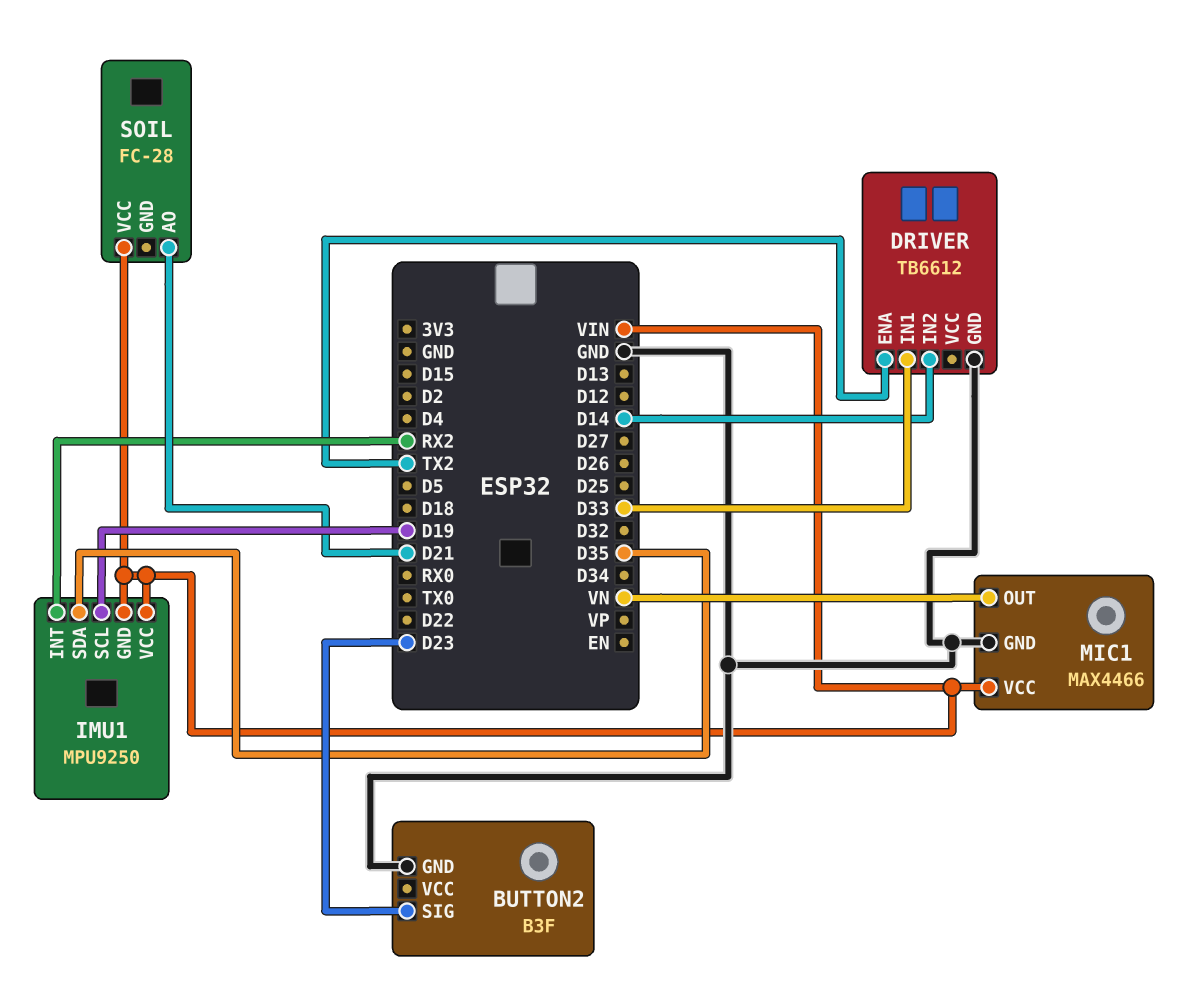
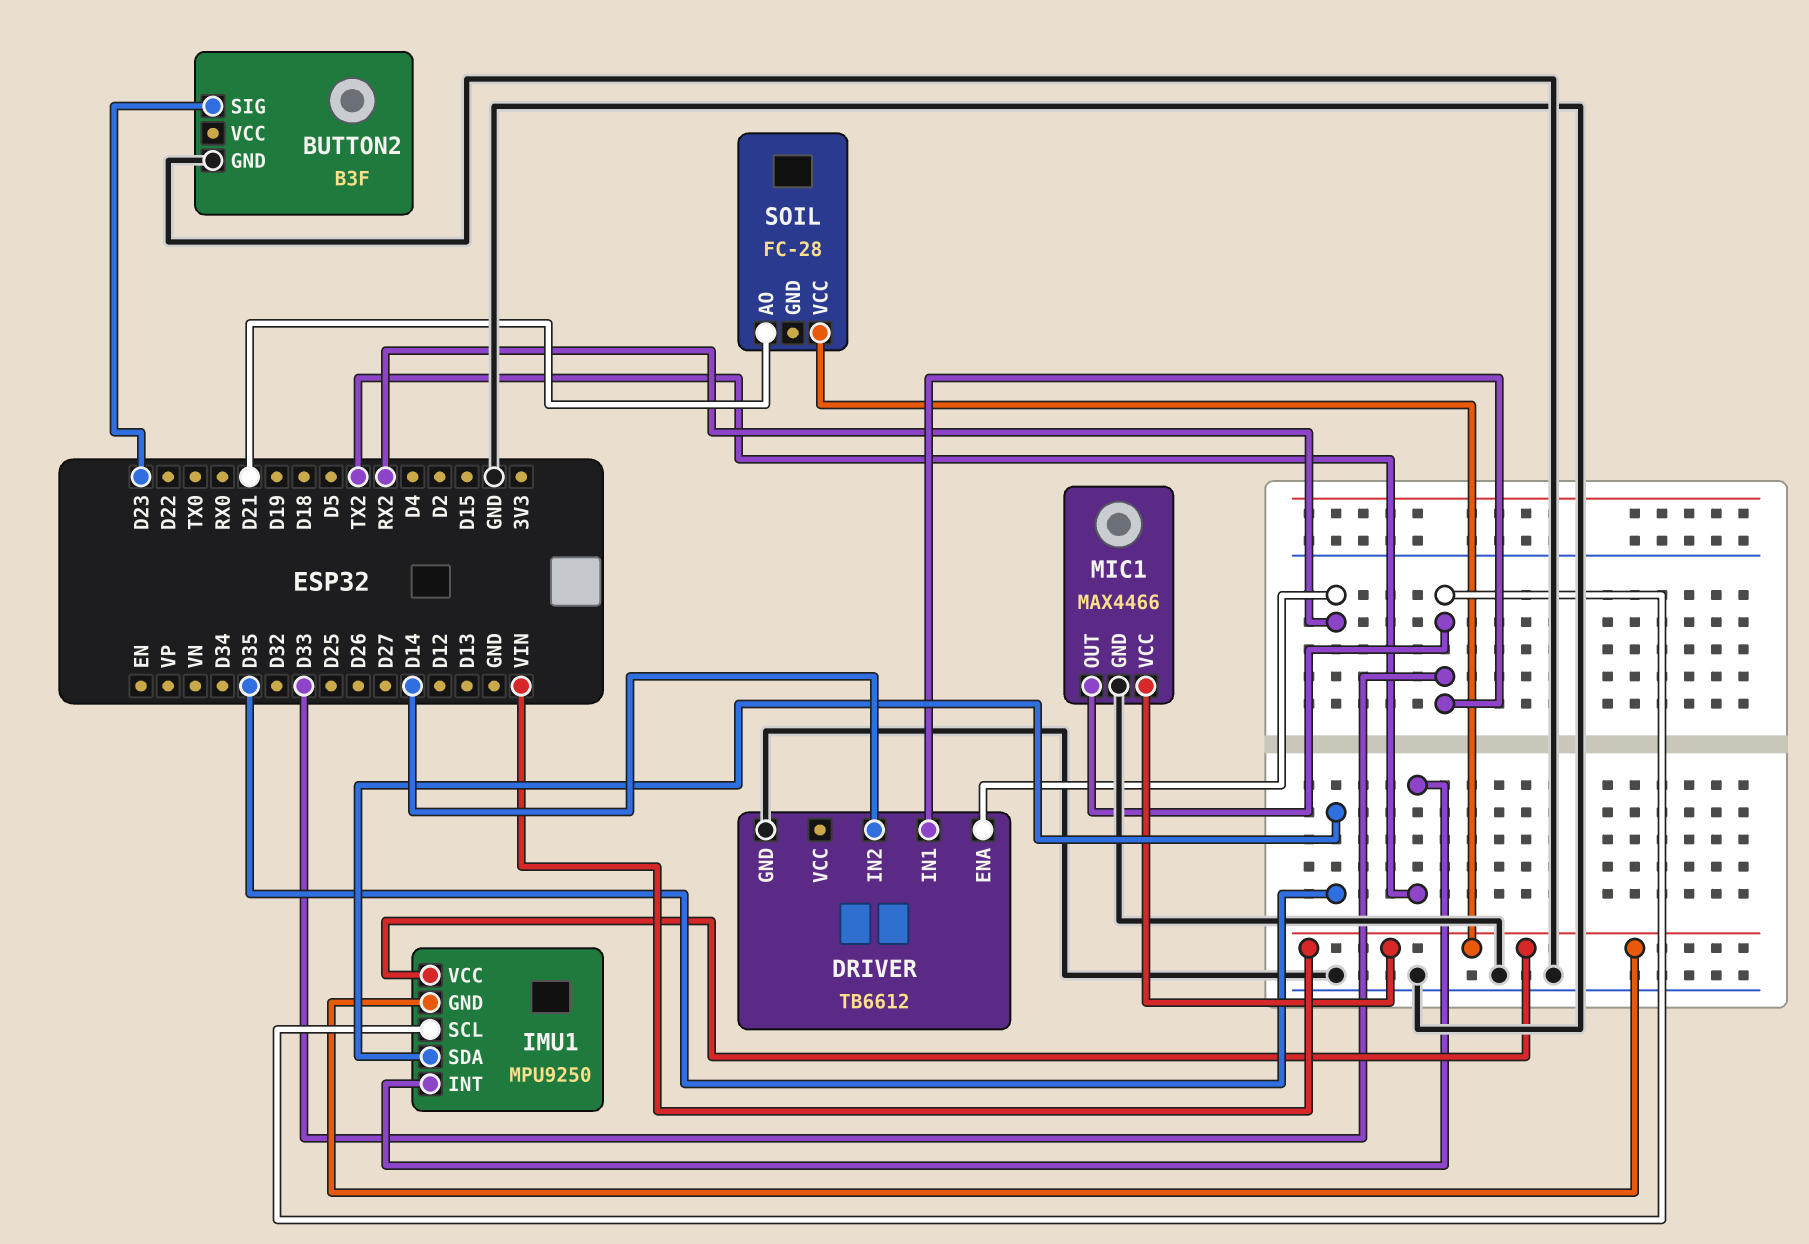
DRIVER pin ENA: TX2 -> RX2
IMU1 pin INT: RX2 -> TX2
IMU1 pin SCL: D19 -> D33
MIC1 pin OUT: VN -> D33

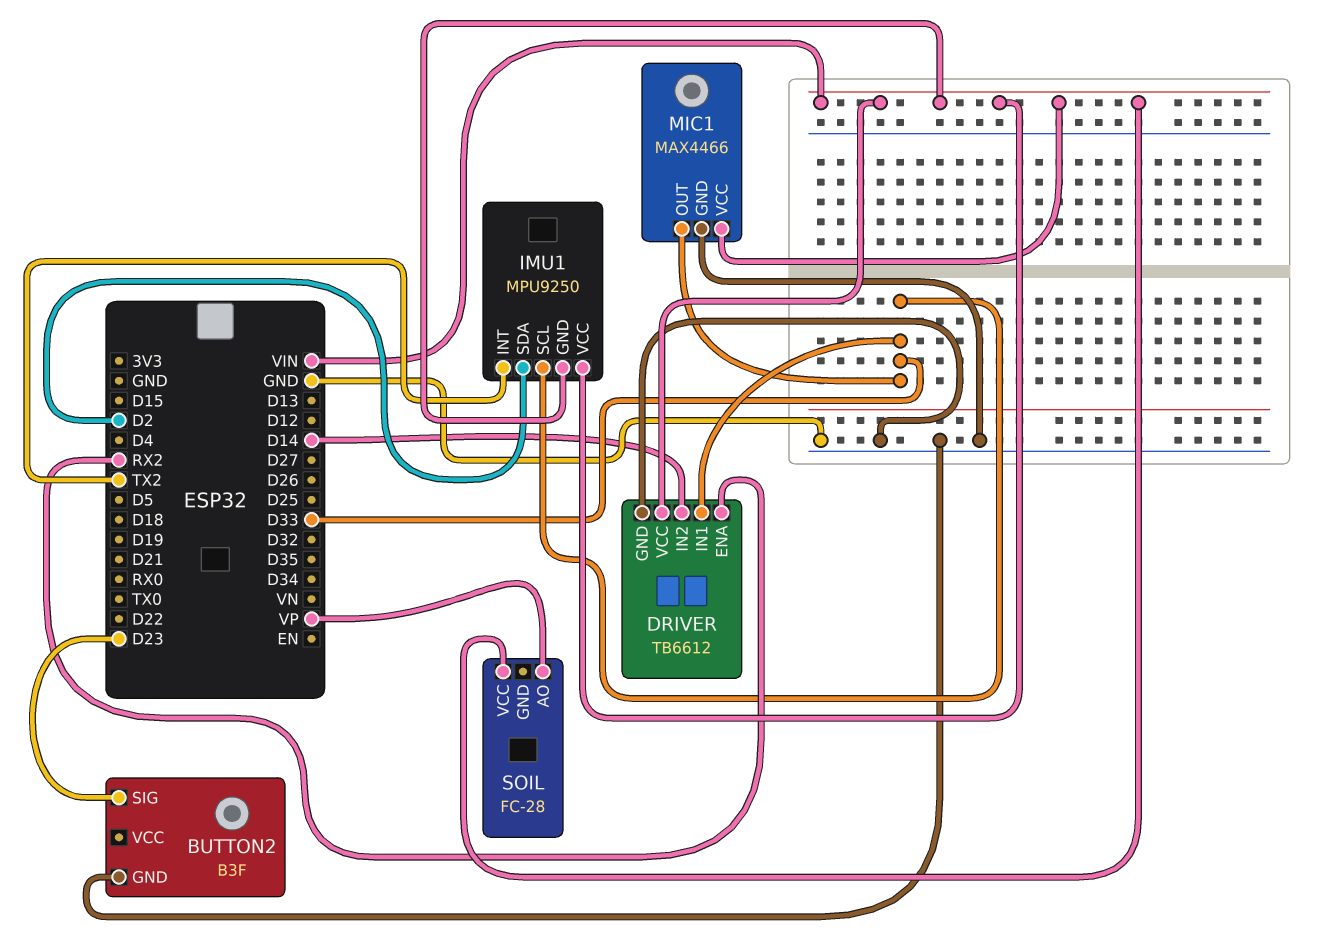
DRIVER pin VCC: none -> VIN
IMU1 pin SDA: D35 -> D2
SOIL pin AO: D21 -> VP

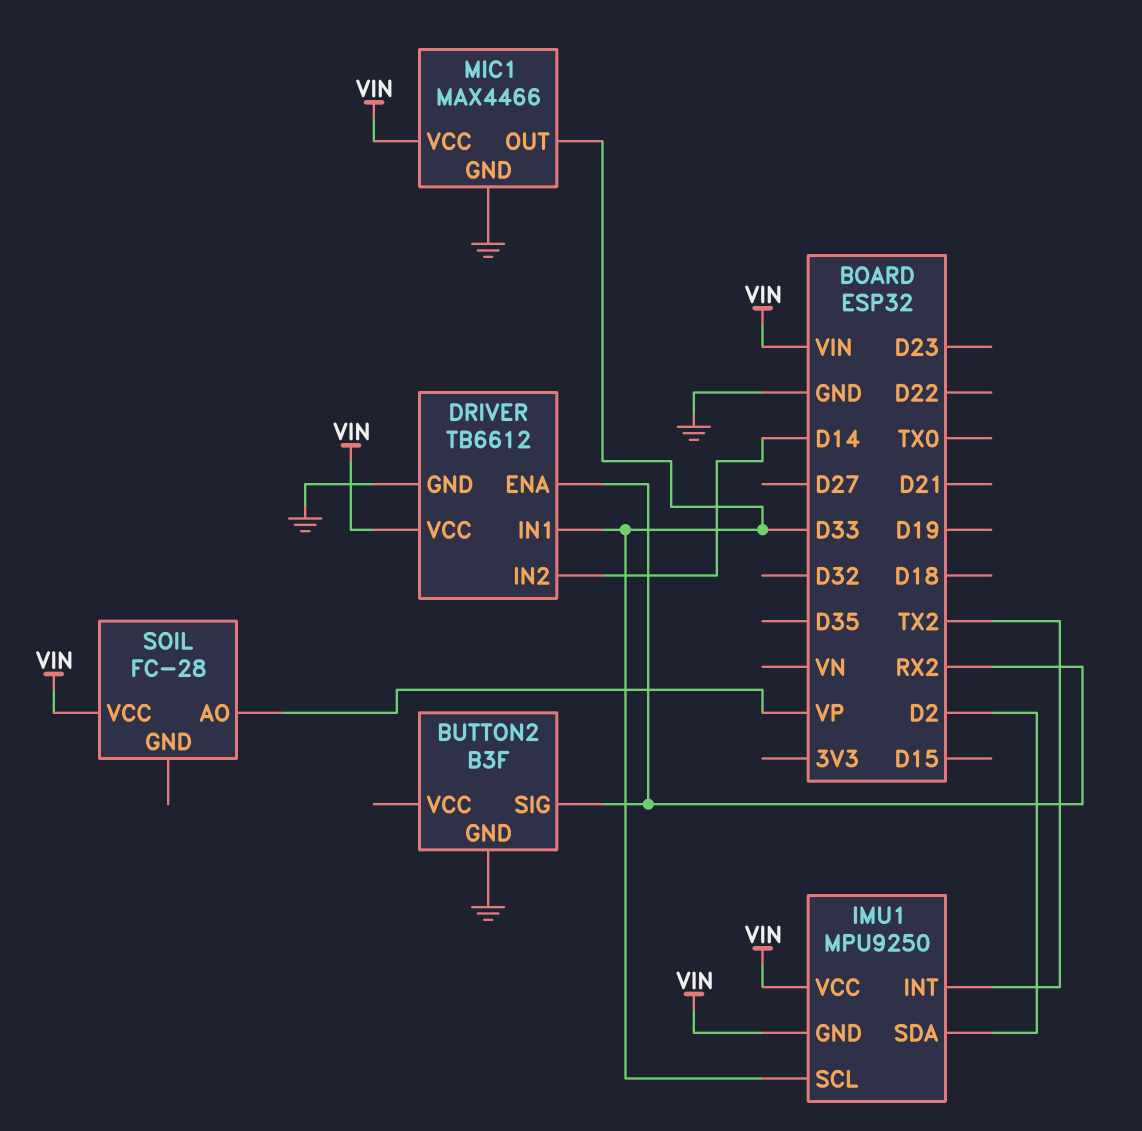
BUTTON2 pin SIG: D23 -> RX2

